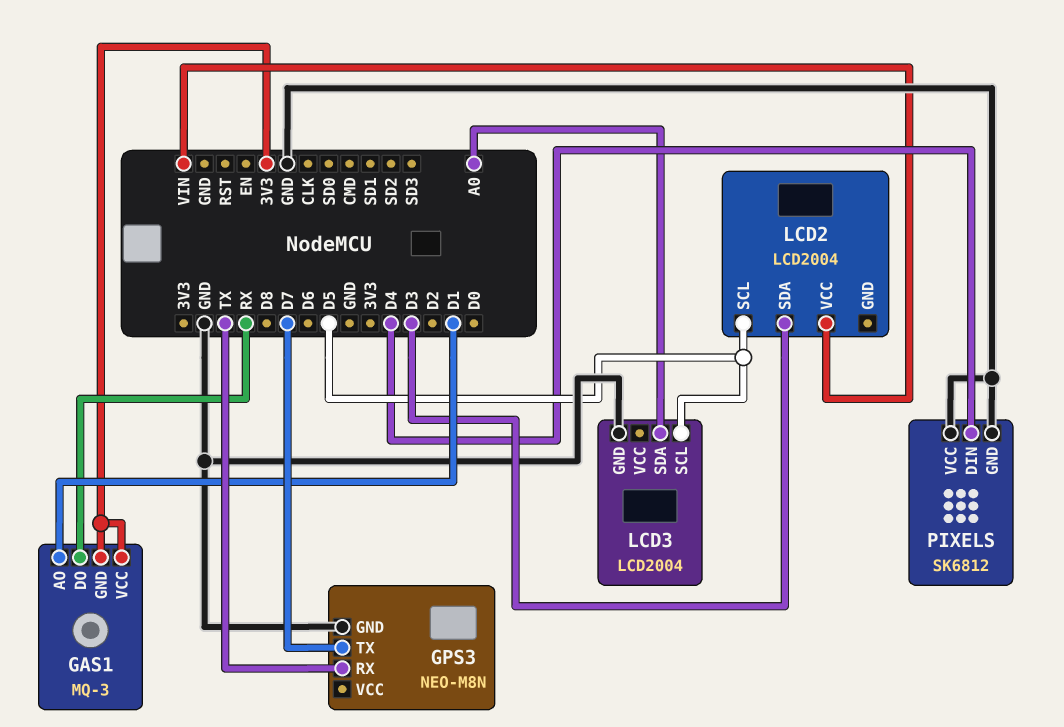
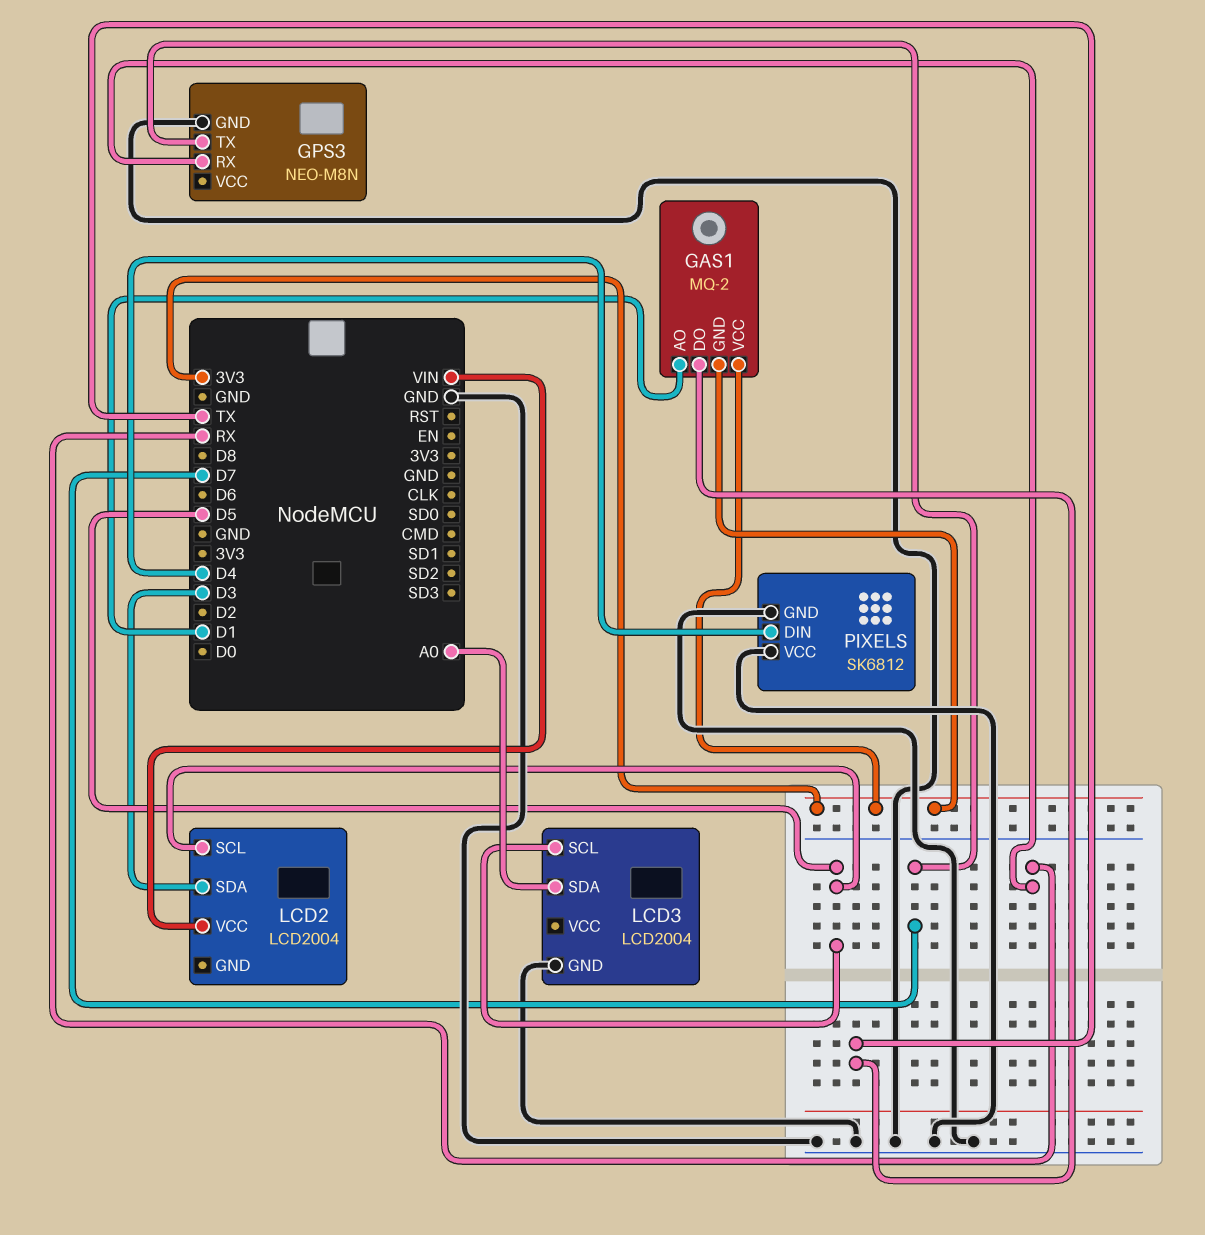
GAS1: MQ-3 -> MQ-2
GAS1 pin DO: RX -> TX
GPS3 pin RX: TX -> RX

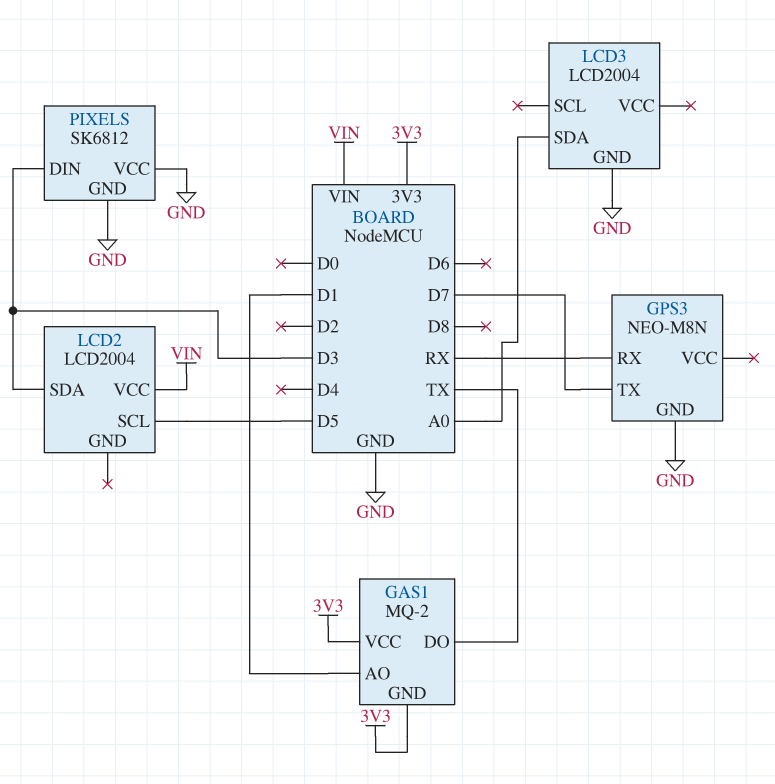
LCD3 pin SCL: D5 -> none
PIXELS pin DIN: D4 -> D3

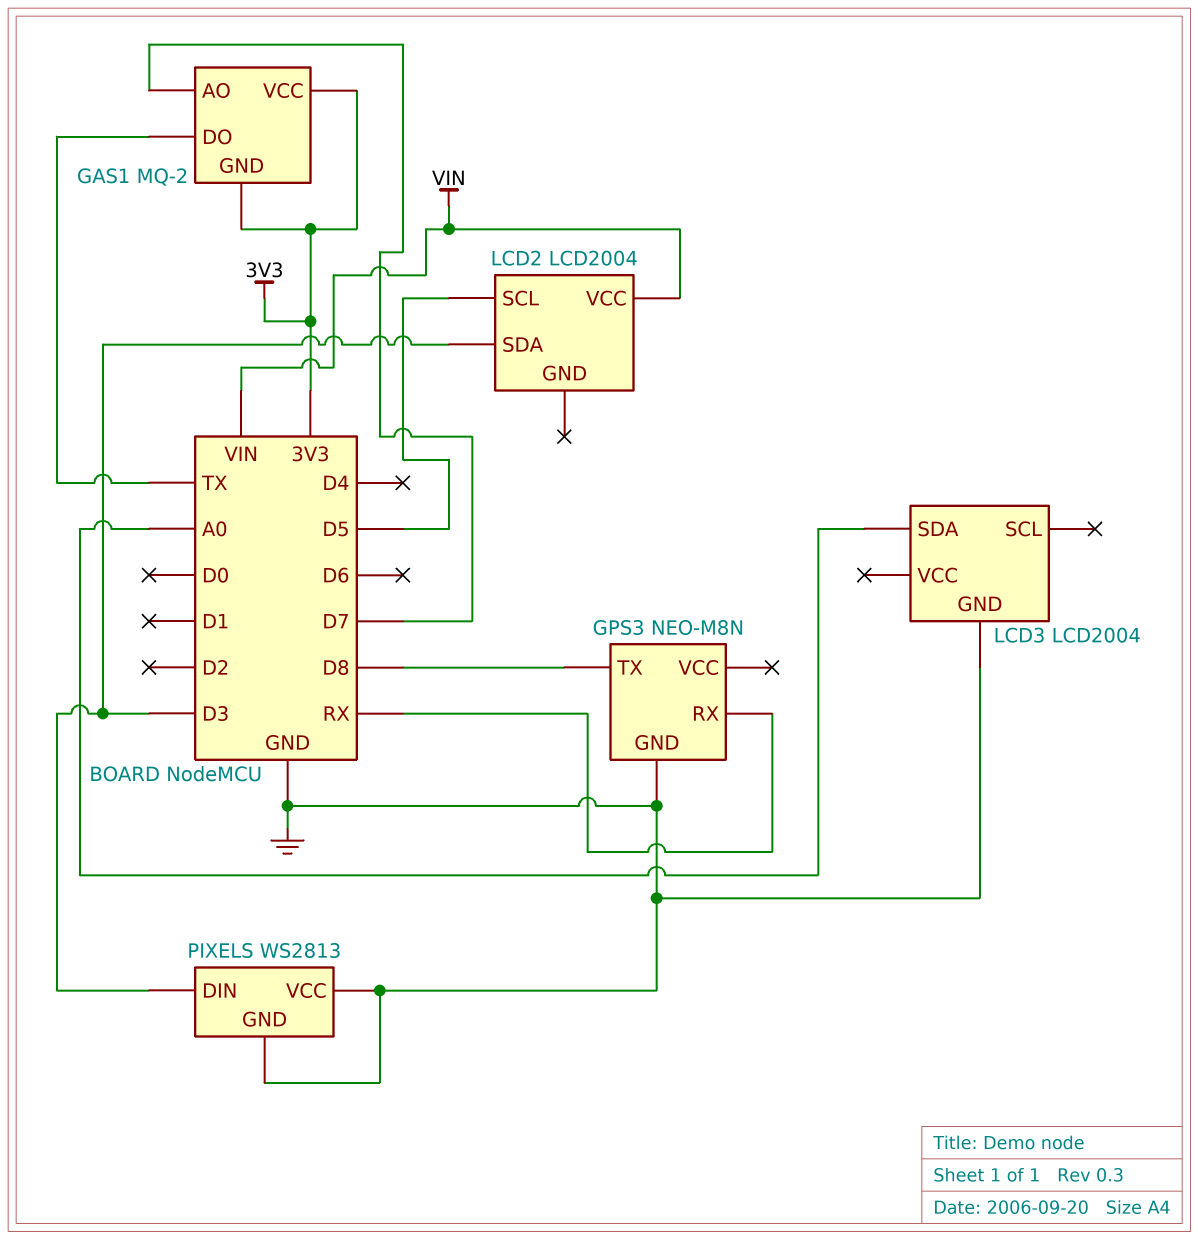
GAS1 pin AO: D1 -> D7
GPS3 pin TX: D7 -> D8
PIXELS: SK6812 -> WS2813

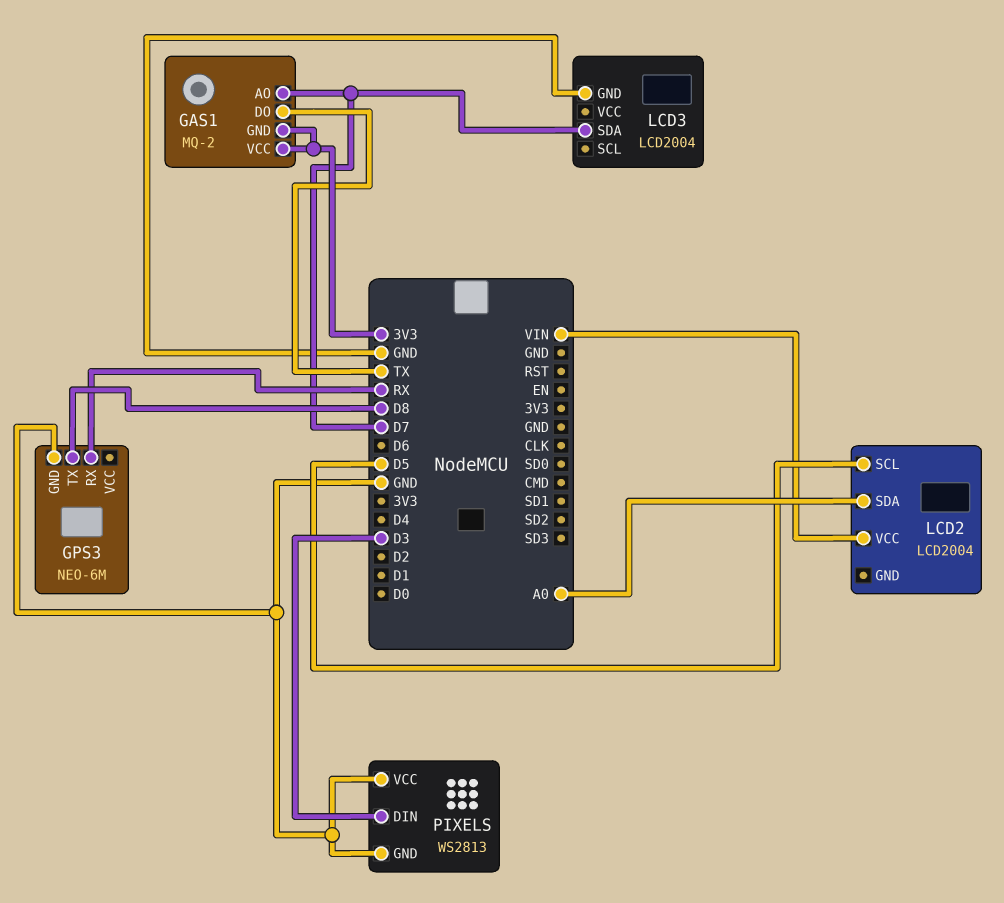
GPS3: NEO-M8N -> NEO-6M
LCD2 pin SDA: D3 -> A0
LCD3 pin SDA: A0 -> D7

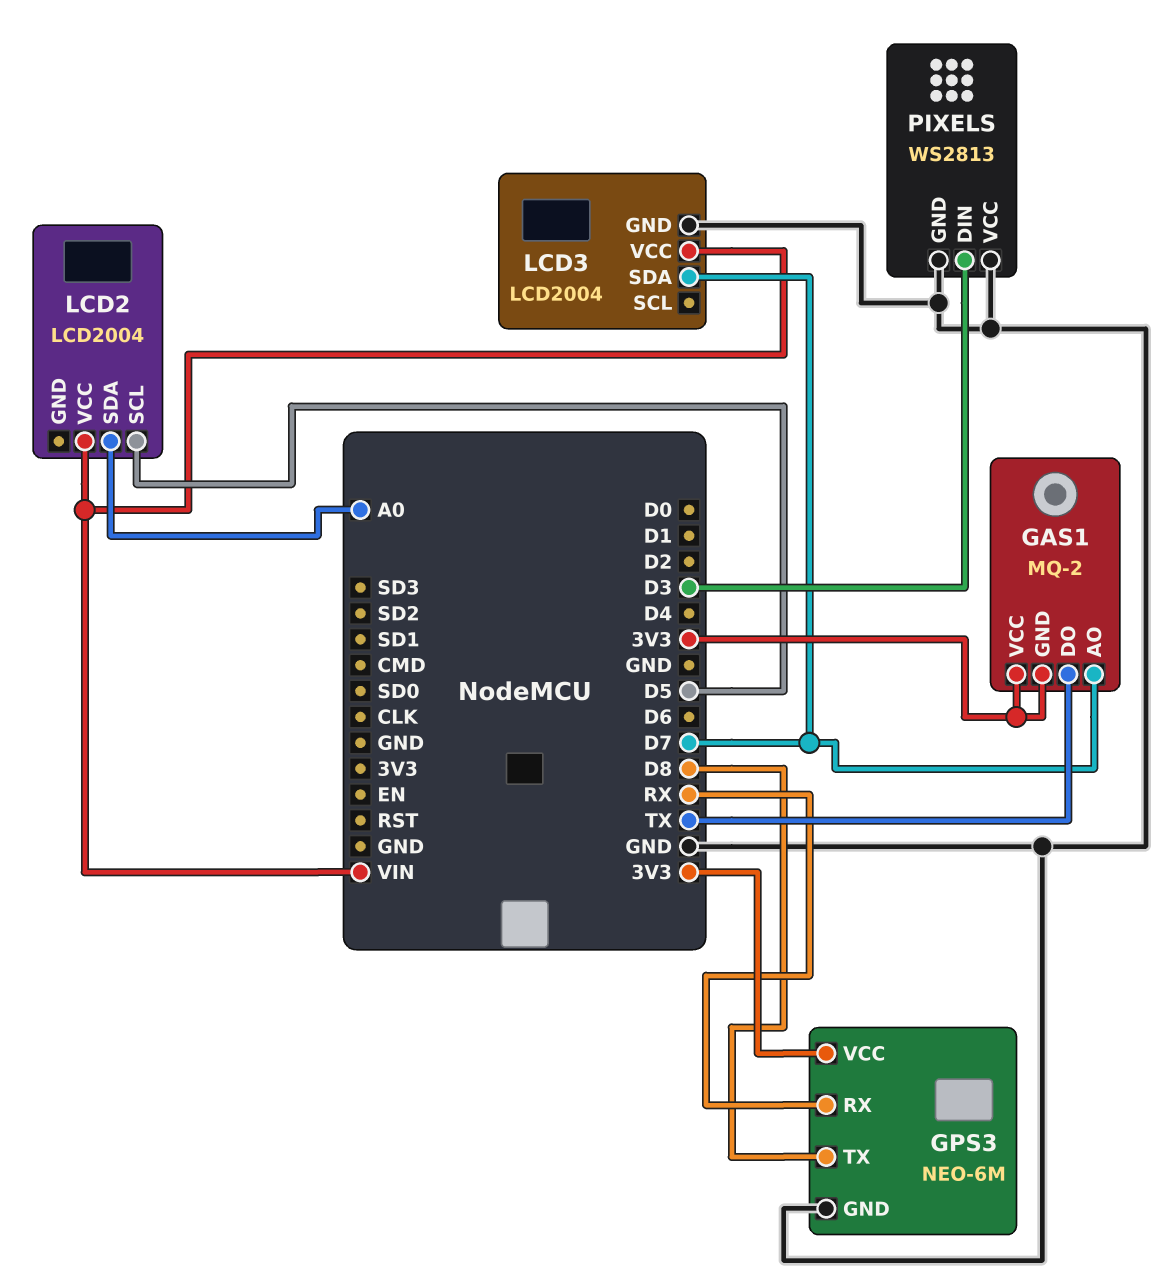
GPS3 pin VCC: none -> 3V3
LCD3 pin VCC: none -> VIN

